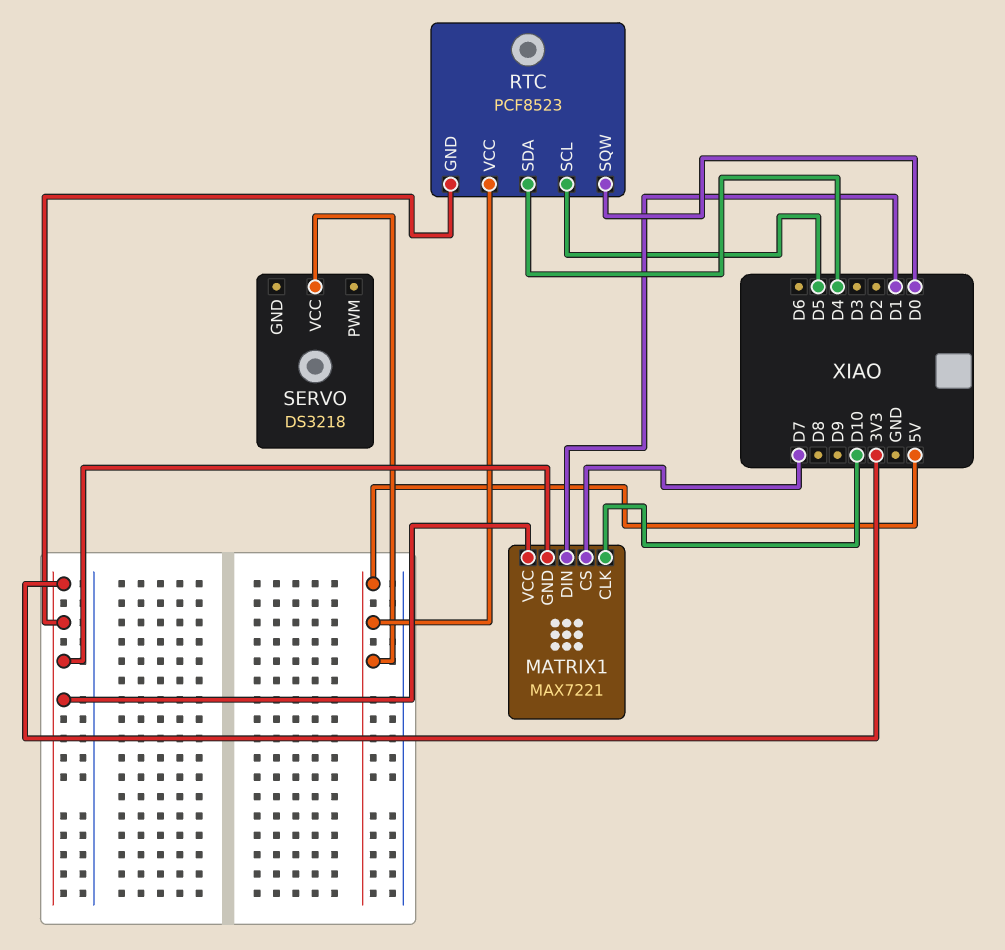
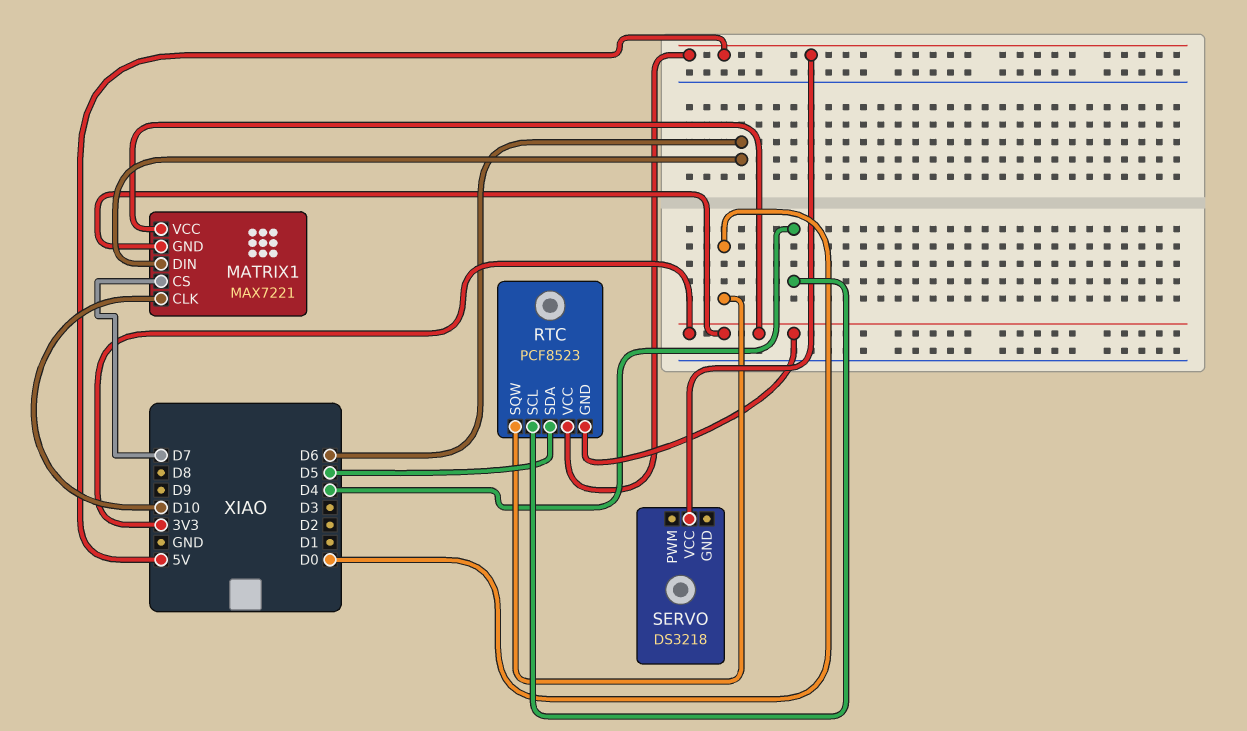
MATRIX1 pin DIN: D1 -> D6
RTC pin SCL: D5 -> D4
RTC pin SDA: D4 -> D5

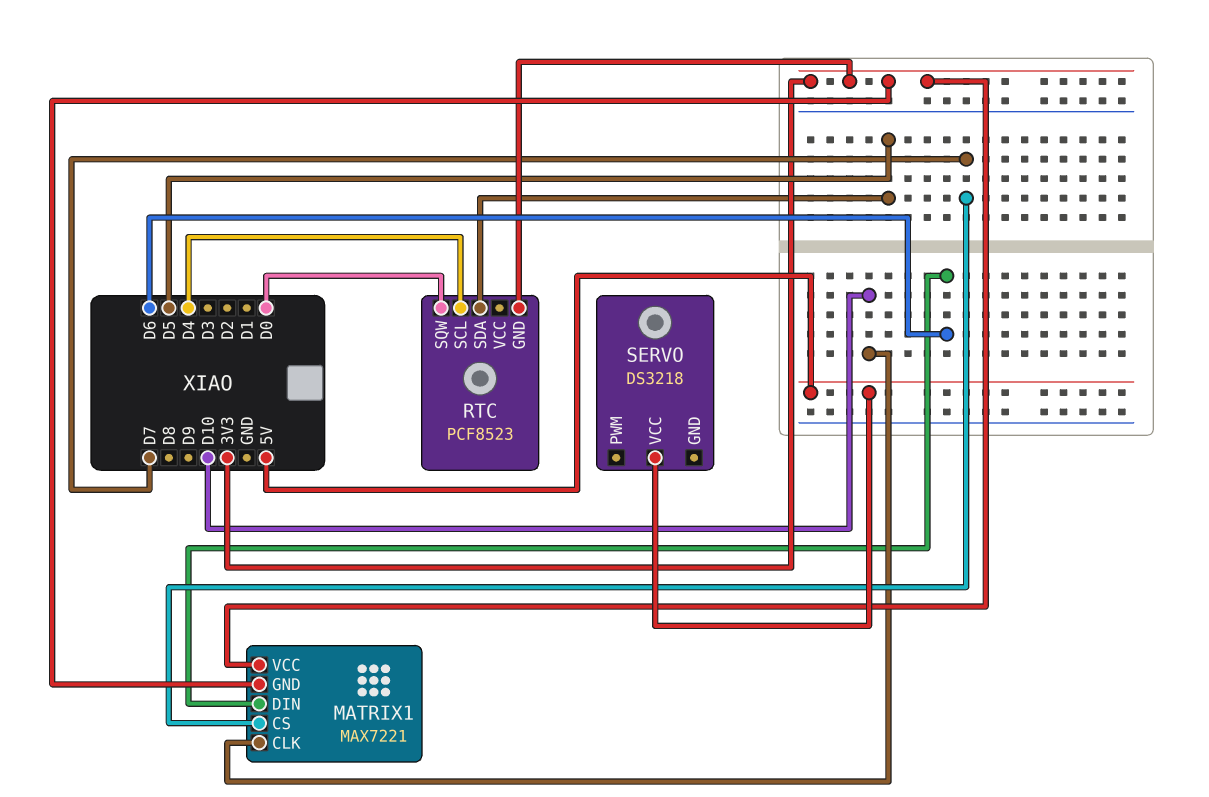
RTC pin VCC: 5V -> none

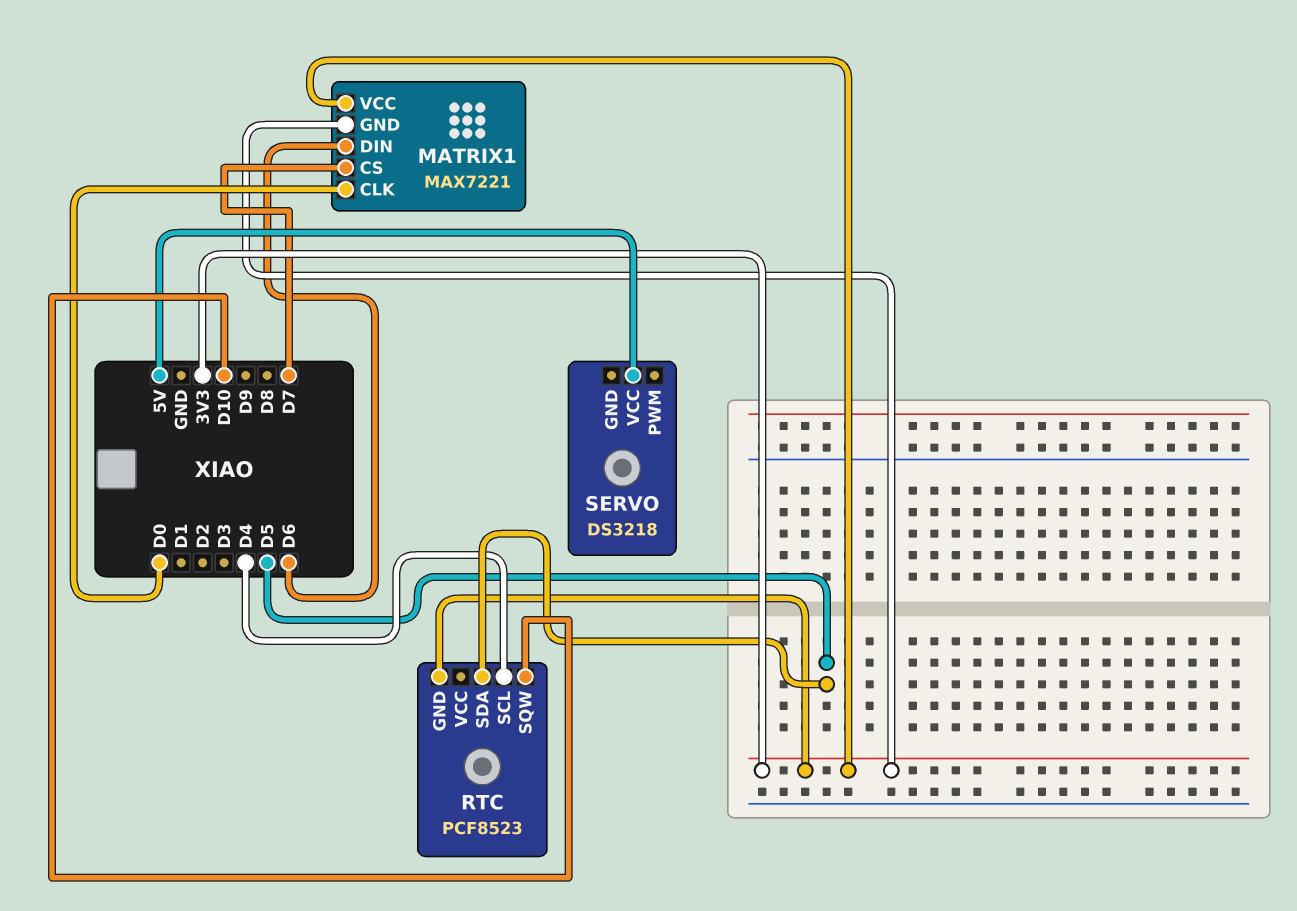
MATRIX1 pin CLK: D10 -> D0
RTC pin SQW: D0 -> D10

